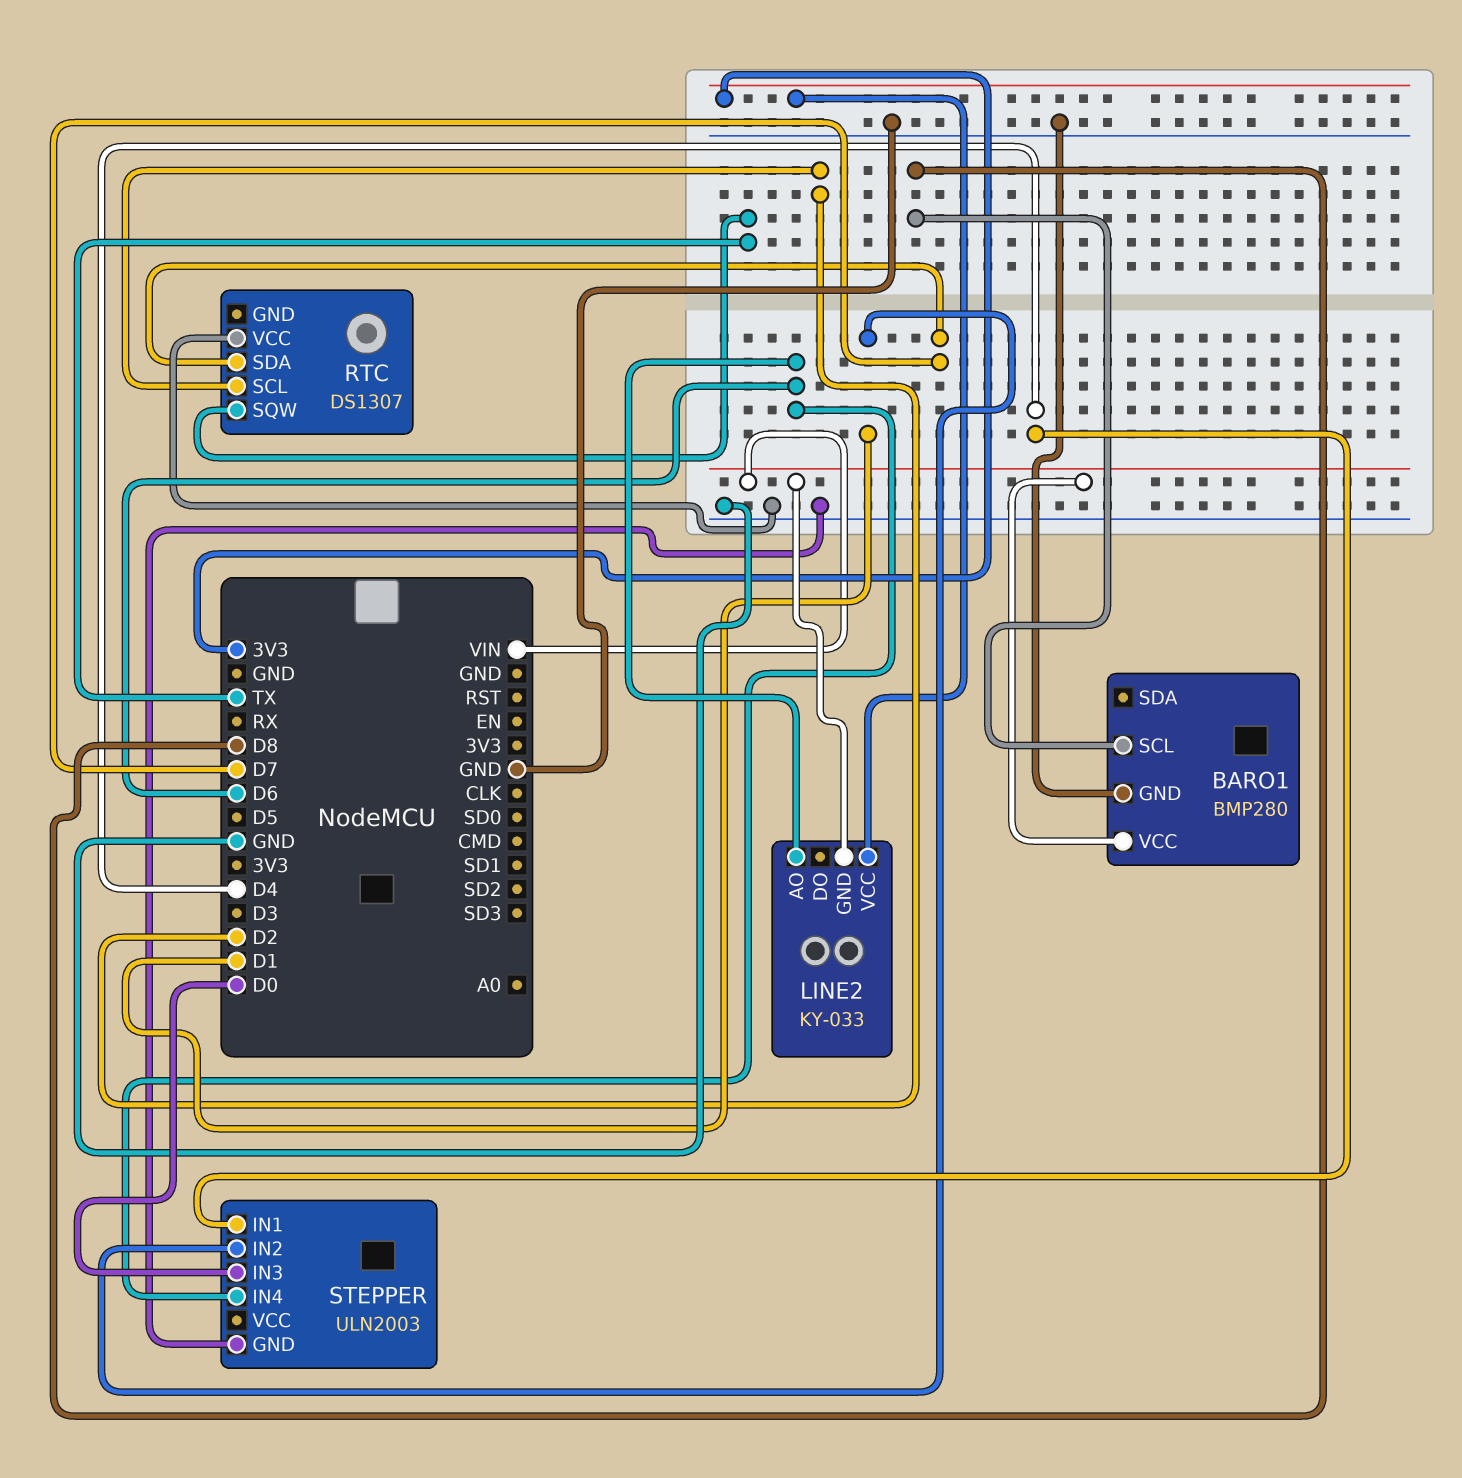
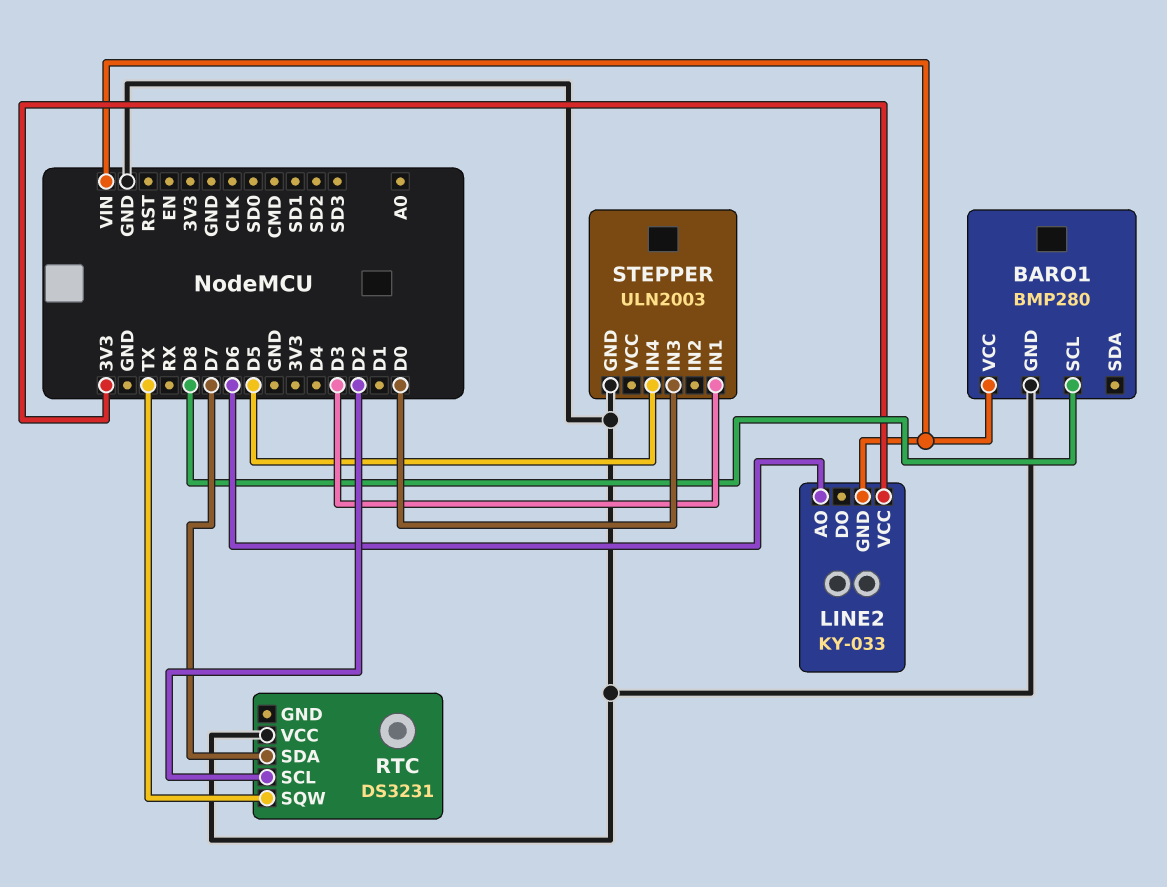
RTC: DS1307 -> DS3231
STEPPER pin IN1: D4 -> D3
STEPPER pin IN2: D1 -> none
STEPPER pin IN4: D6 -> D5

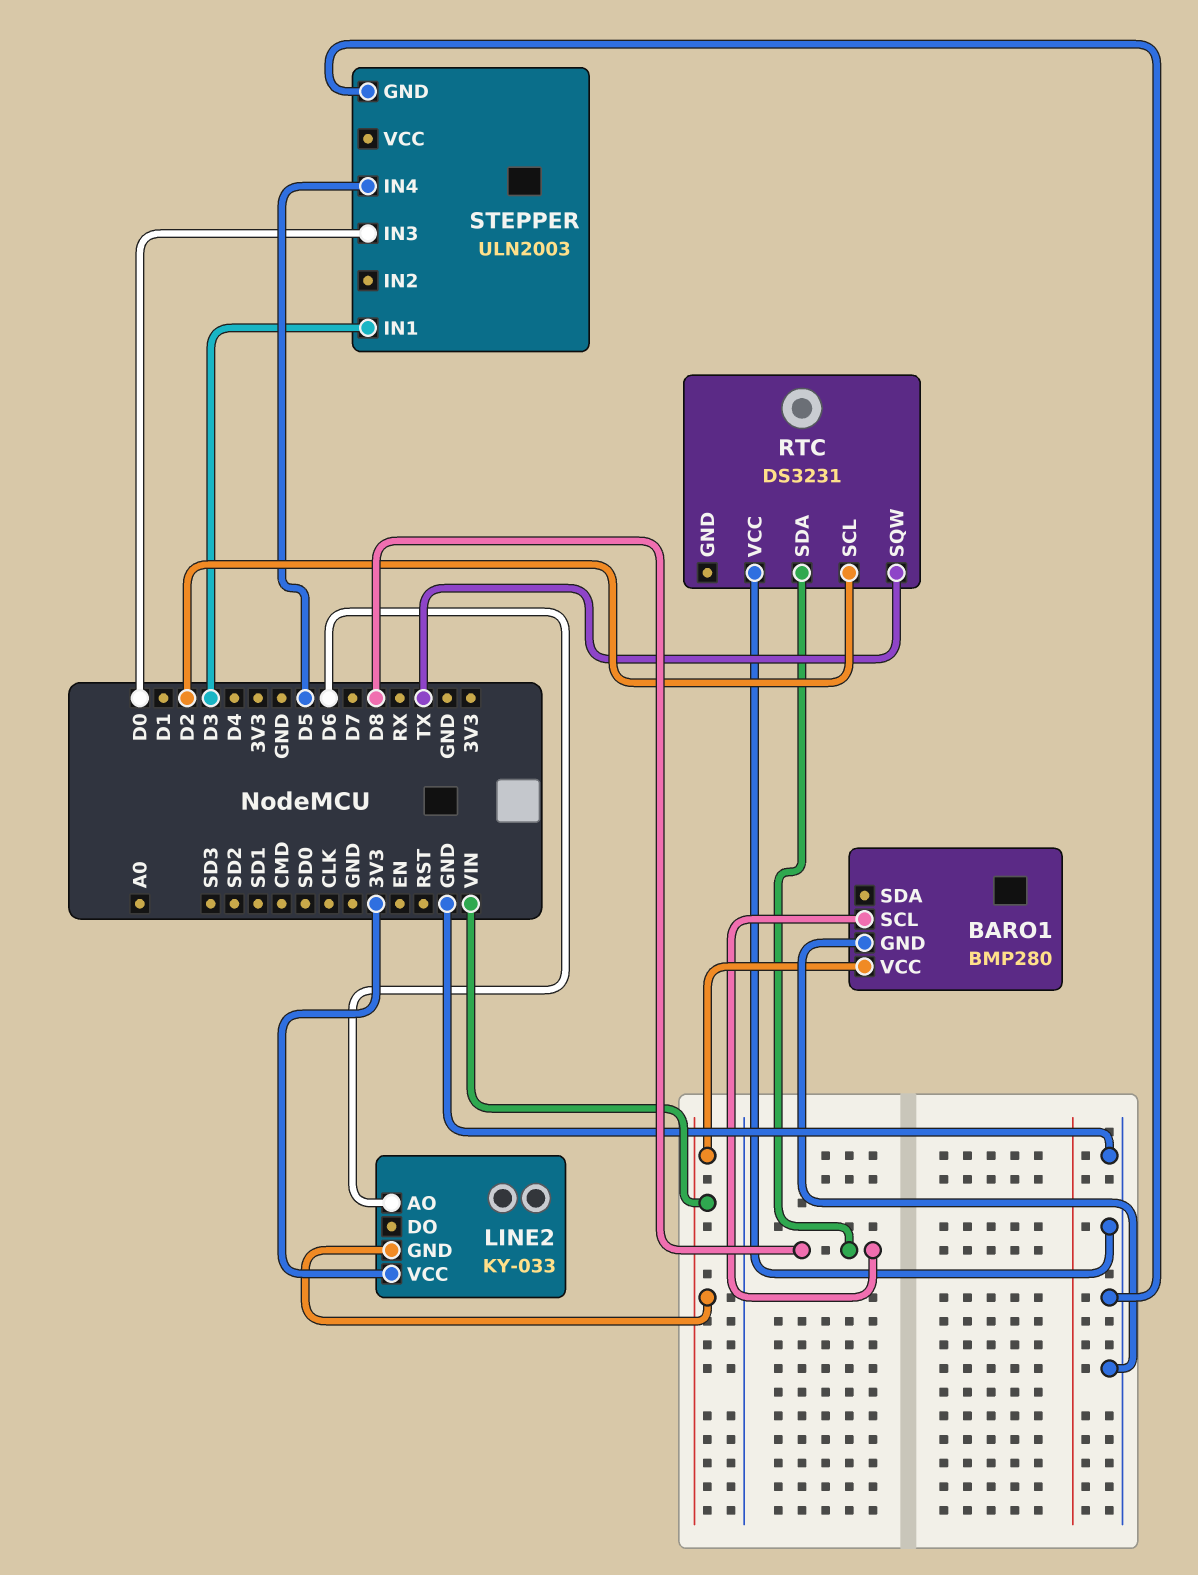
RTC pin SDA: D7 -> D8

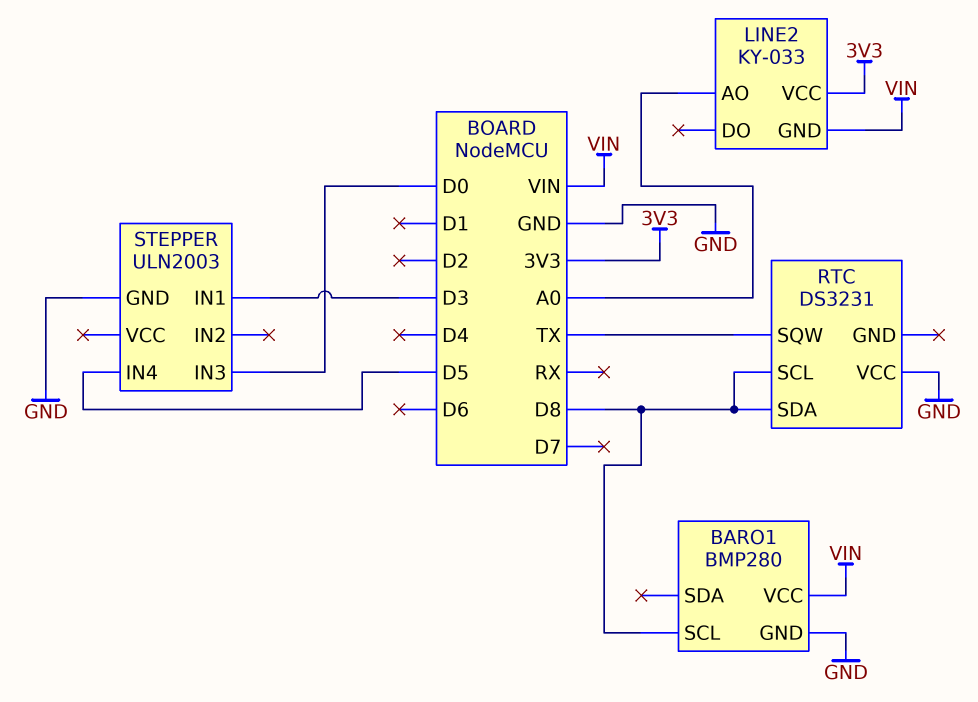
LINE2 pin AO: D6 -> A0
RTC pin SCL: D2 -> D8

